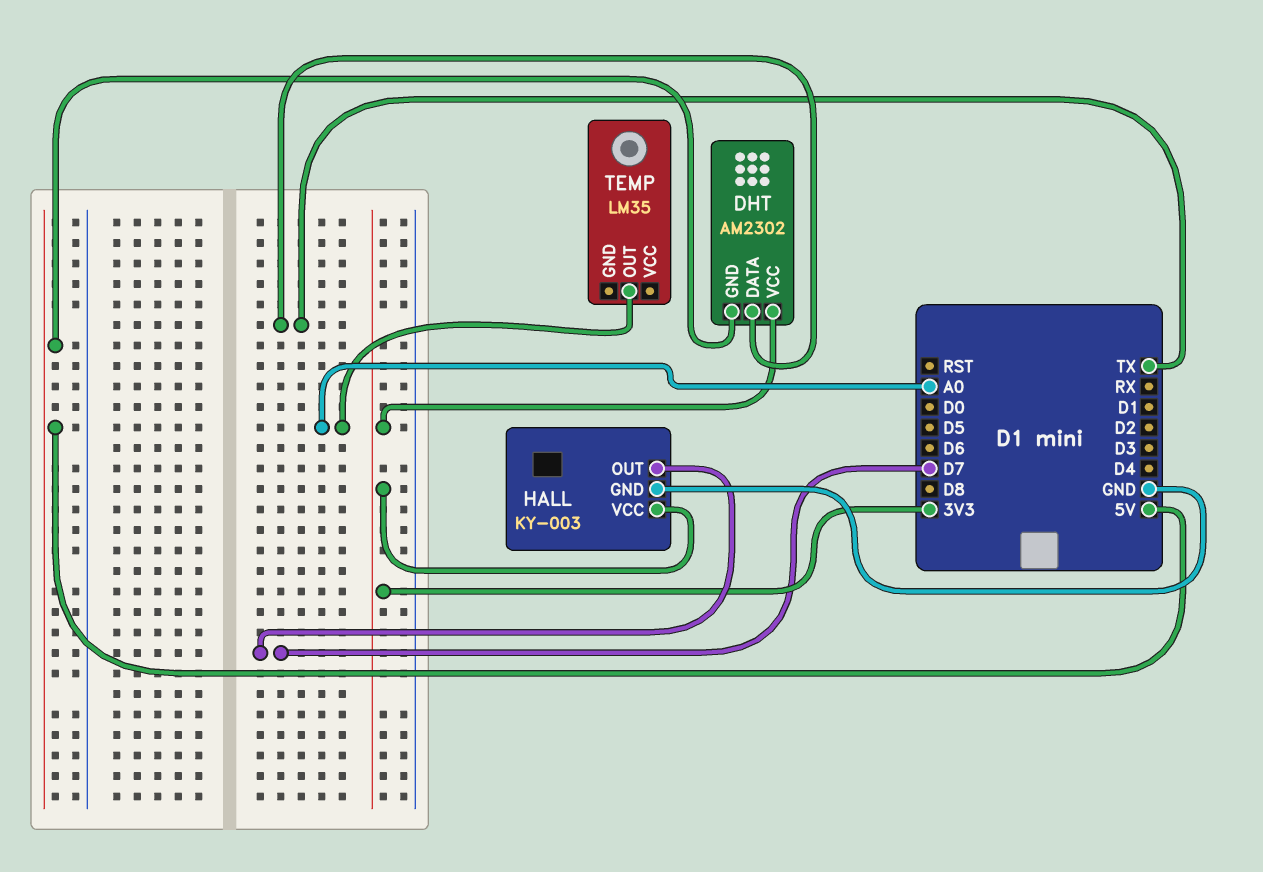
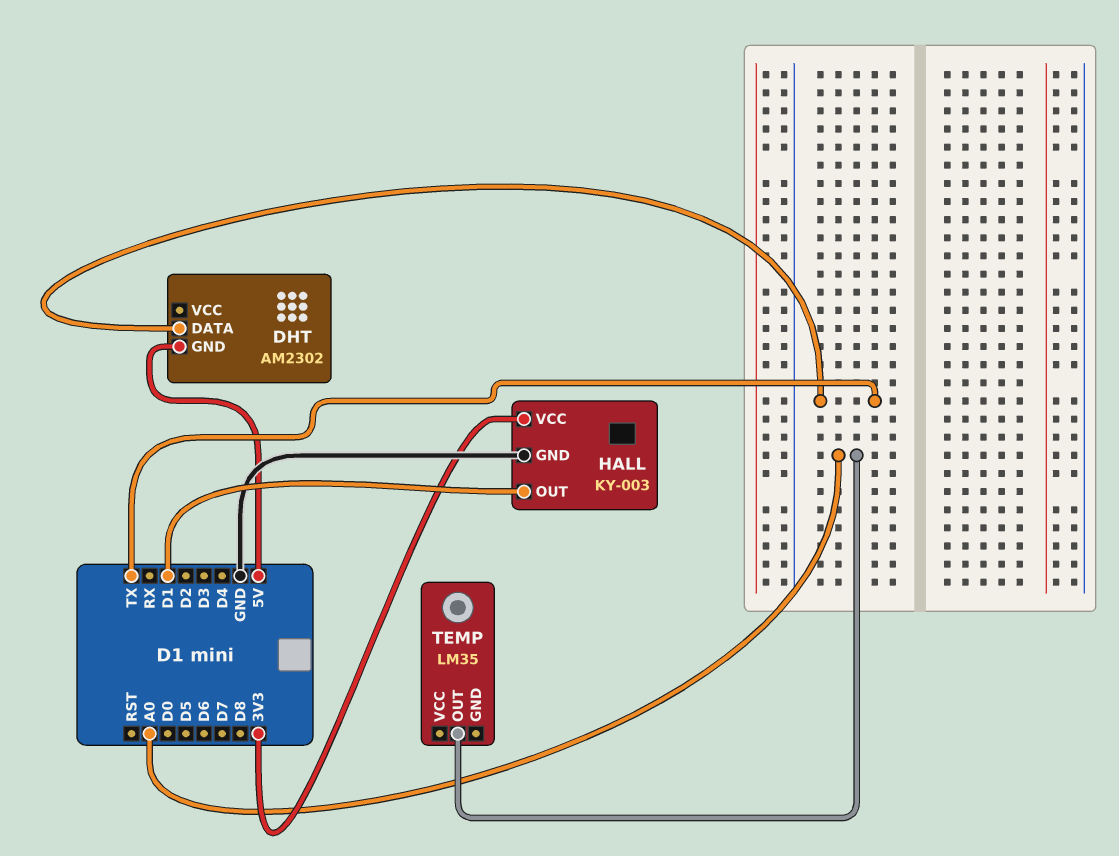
DHT pin VCC: 3V3 -> none
HALL pin OUT: D7 -> D1

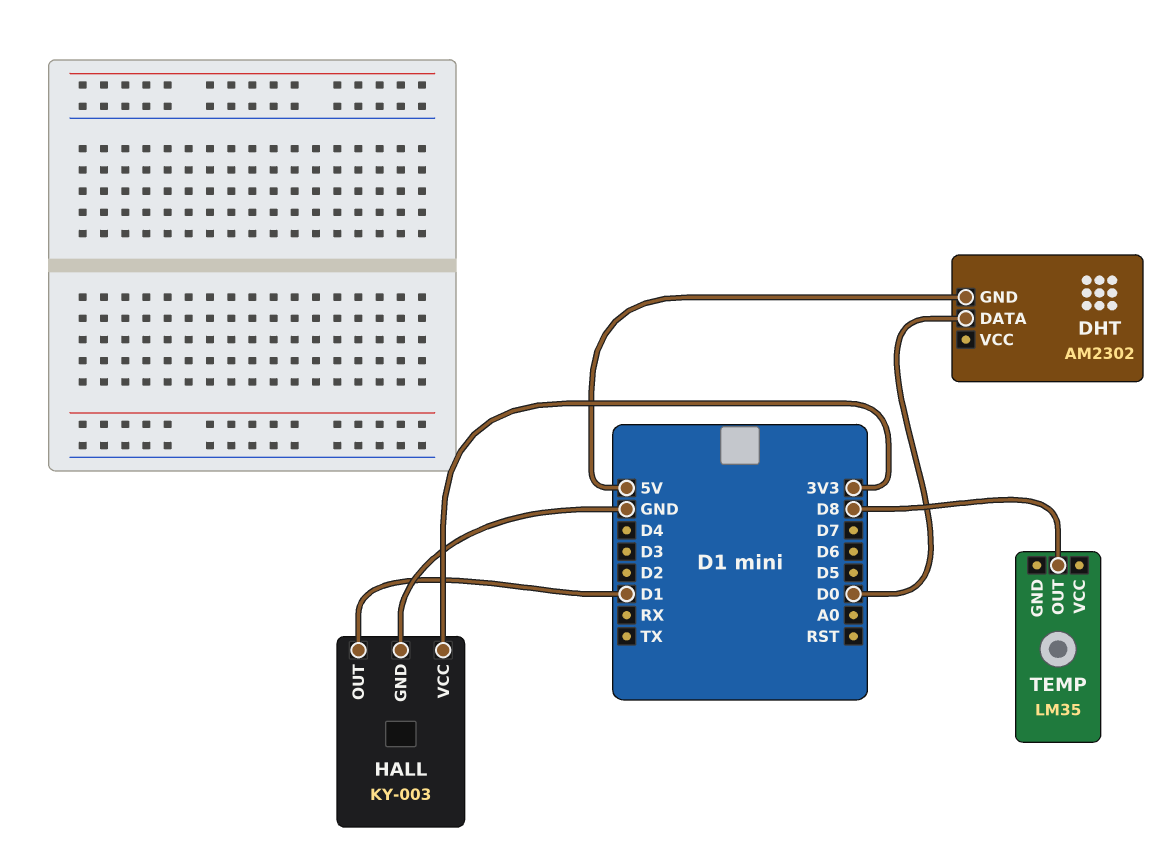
DHT pin DATA: TX -> D0
TEMP pin OUT: A0 -> D8

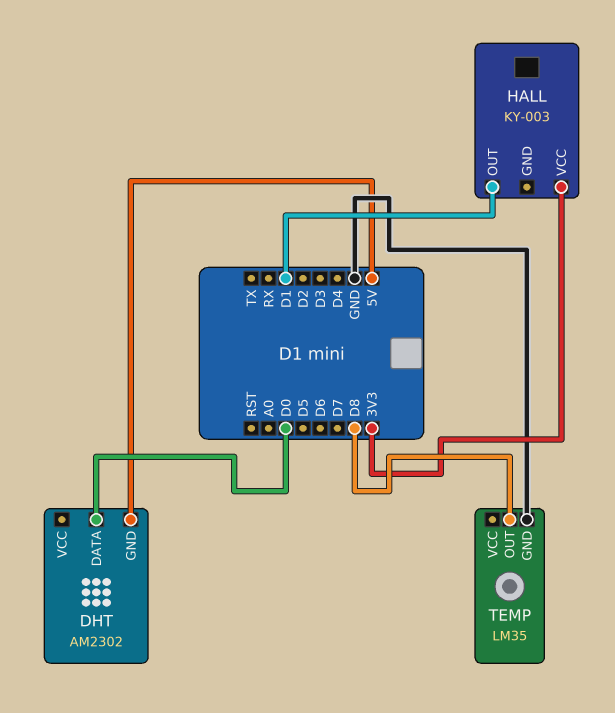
HALL pin GND: GND -> none
TEMP pin GND: none -> GND

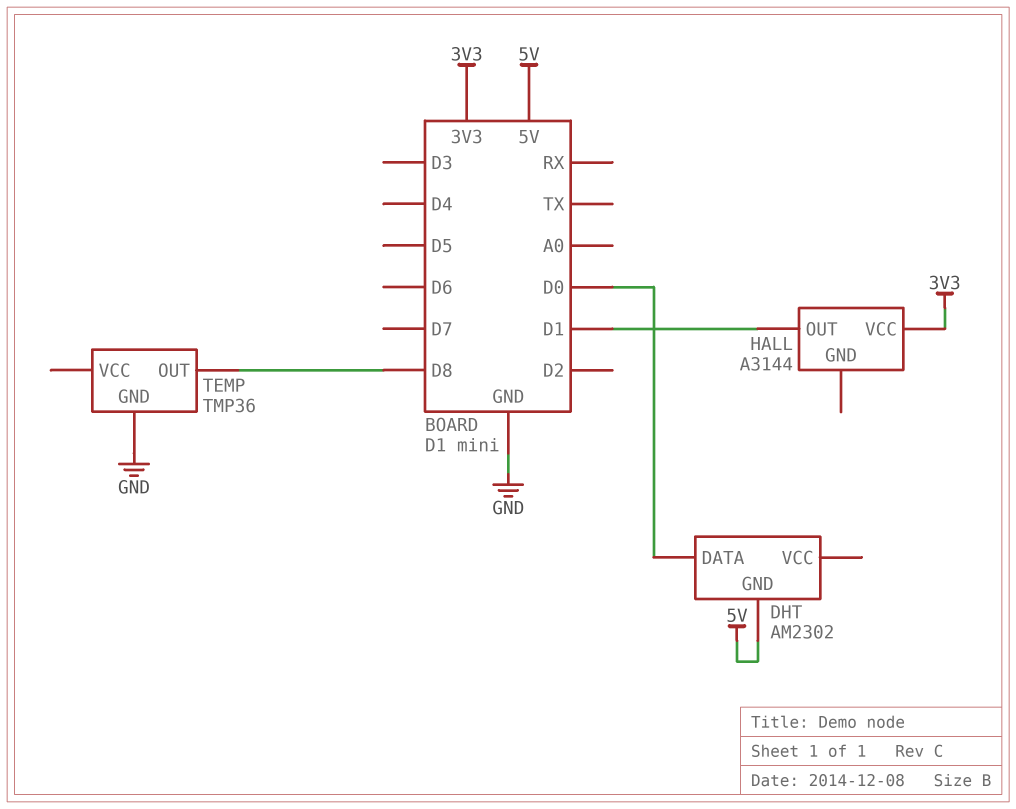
HALL: KY-003 -> A3144
TEMP: LM35 -> TMP36

